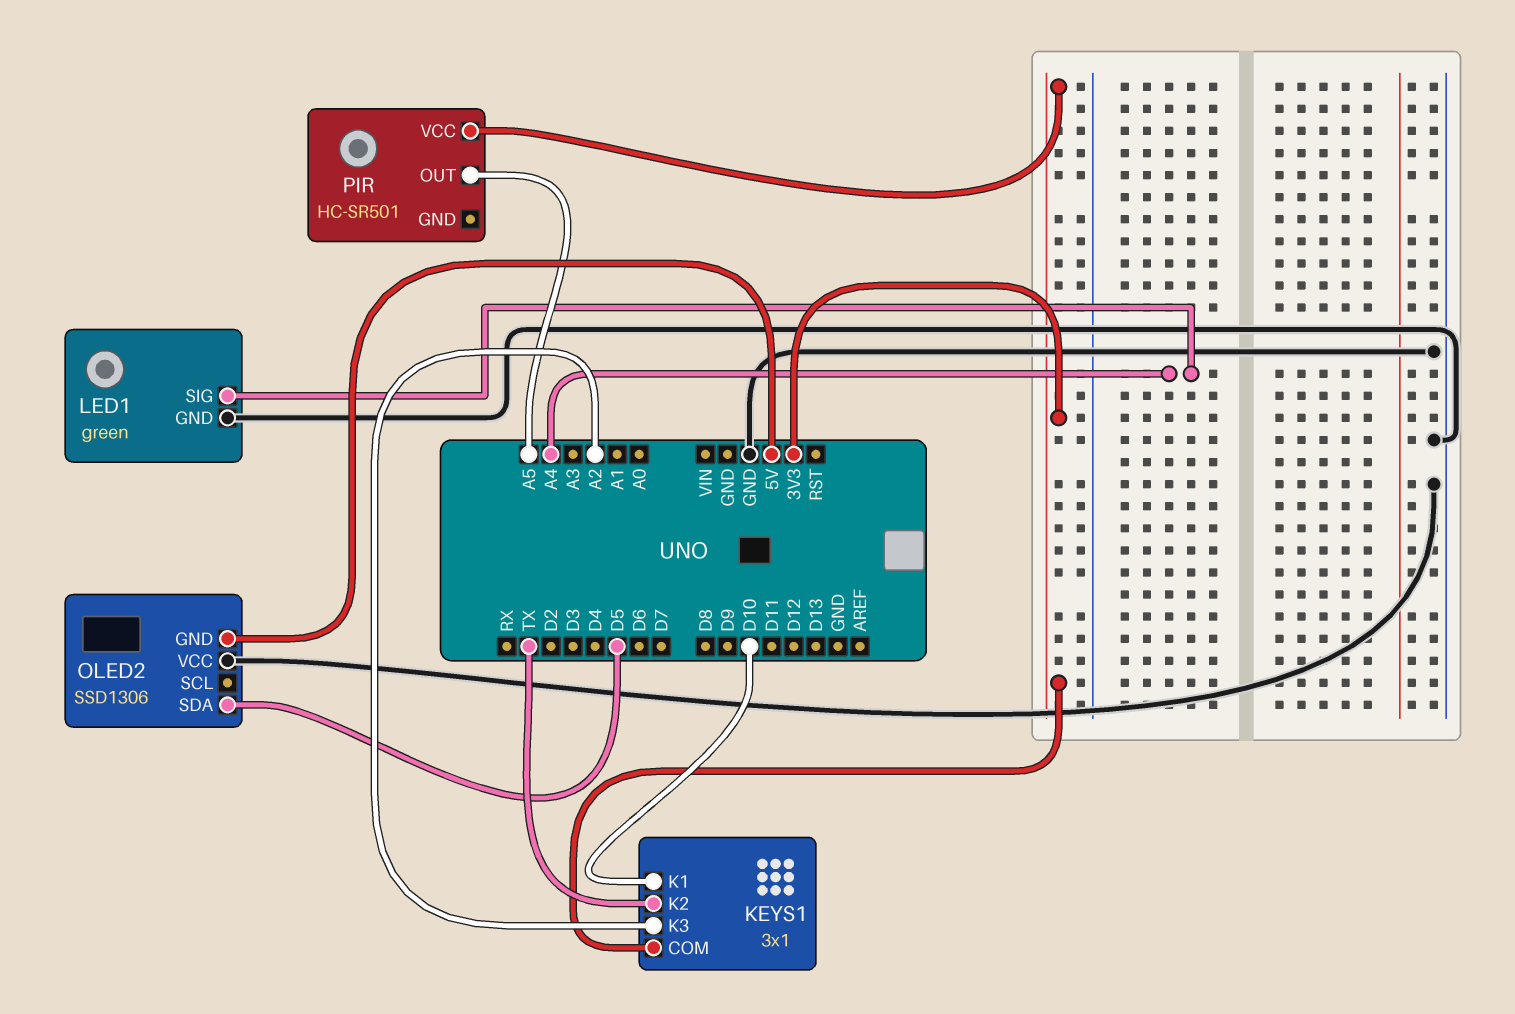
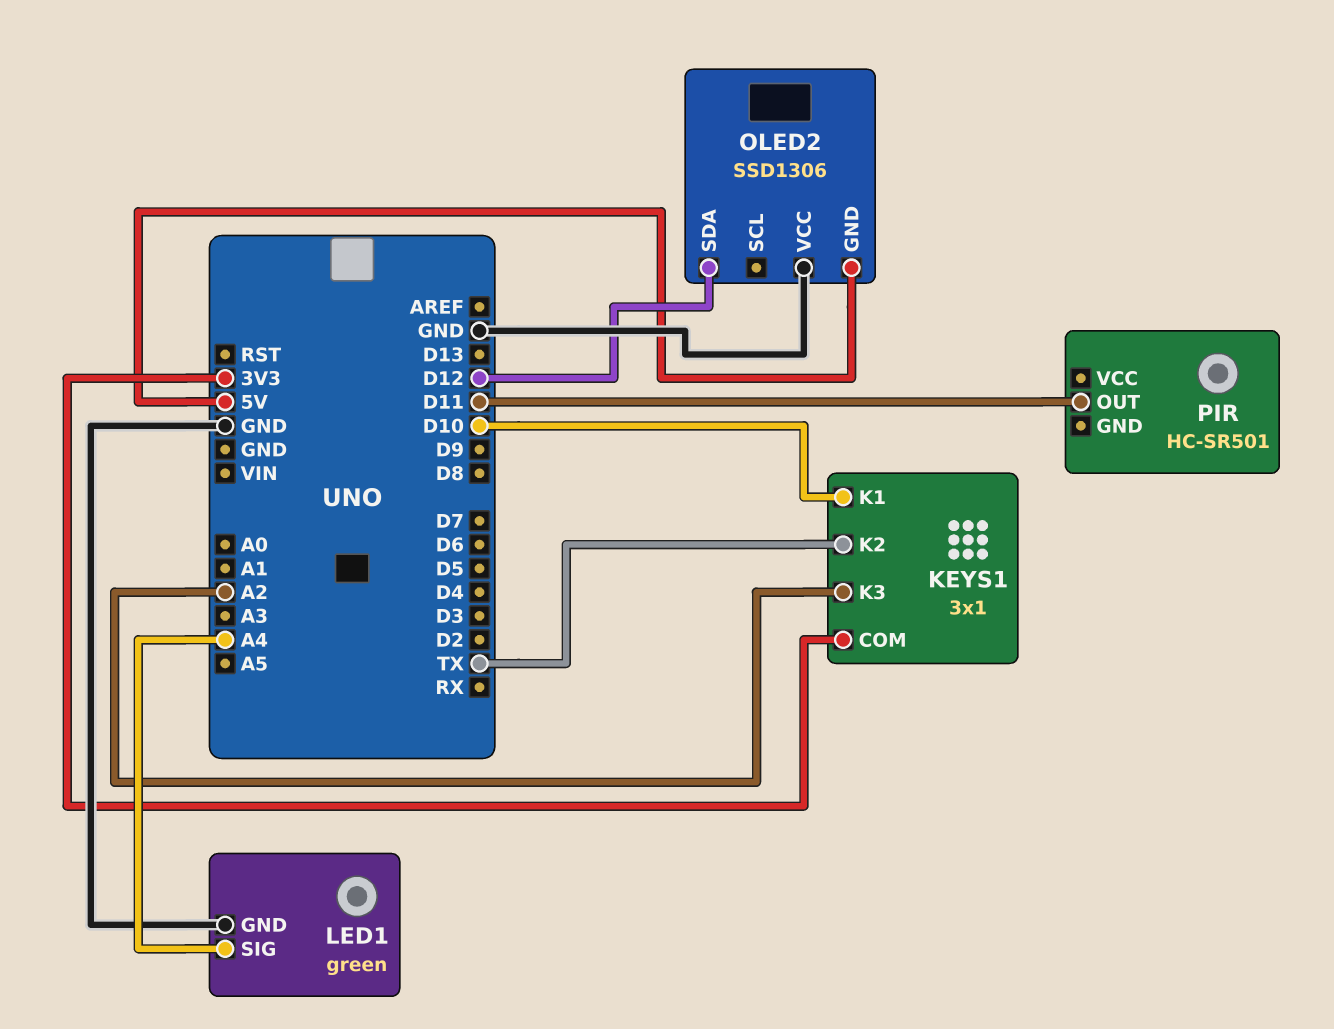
OLED2 pin SDA: D5 -> D12
PIR pin OUT: A5 -> D11
PIR pin VCC: 3V3 -> none

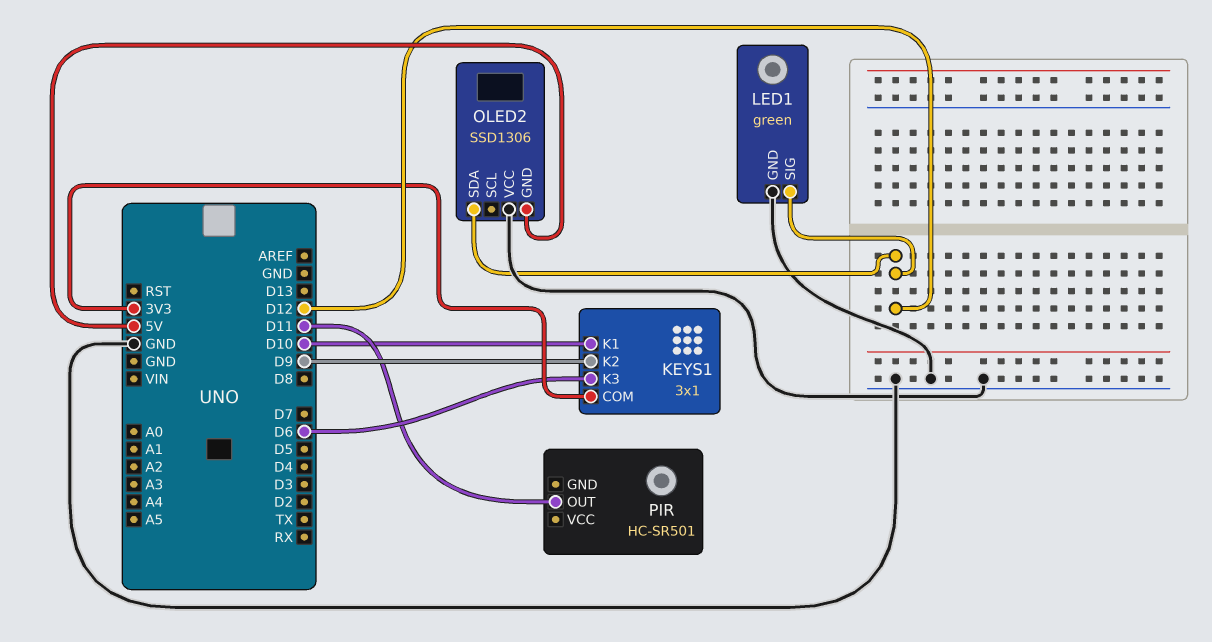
KEYS1 pin K2: TX -> D9
KEYS1 pin K3: A2 -> D6
LED1 pin SIG: A4 -> D12

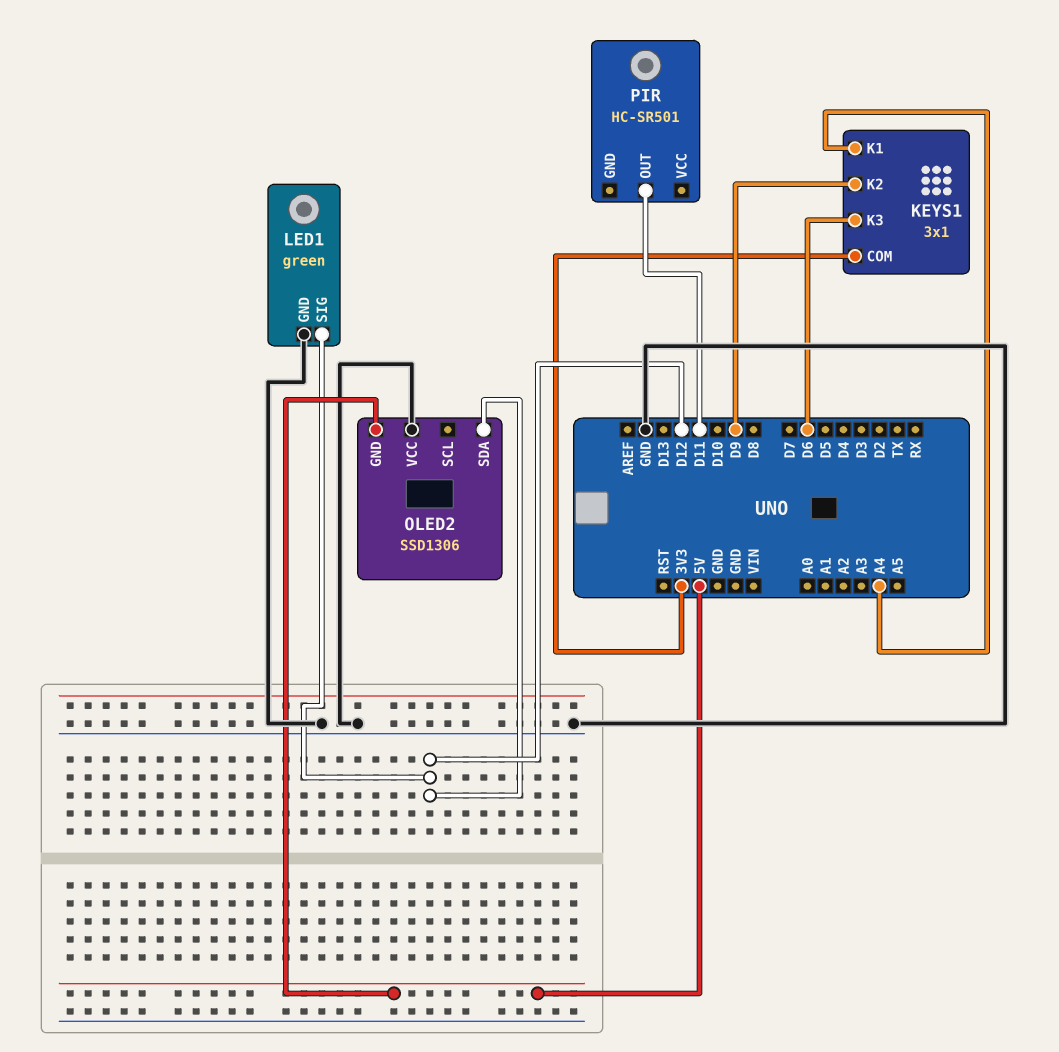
KEYS1 pin K1: D10 -> A4

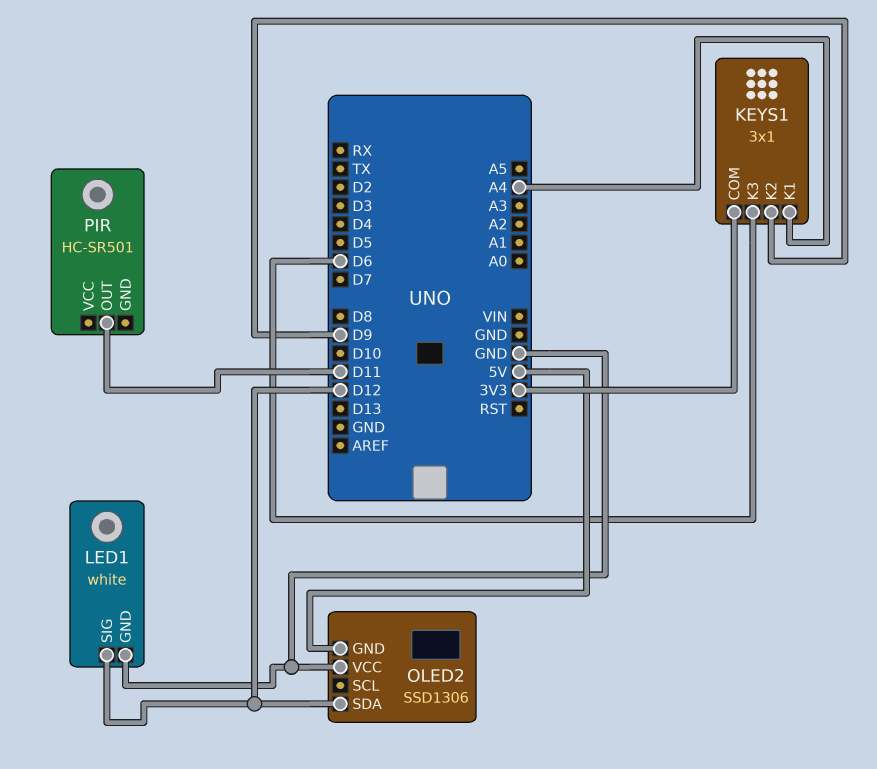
LED1: green -> white

